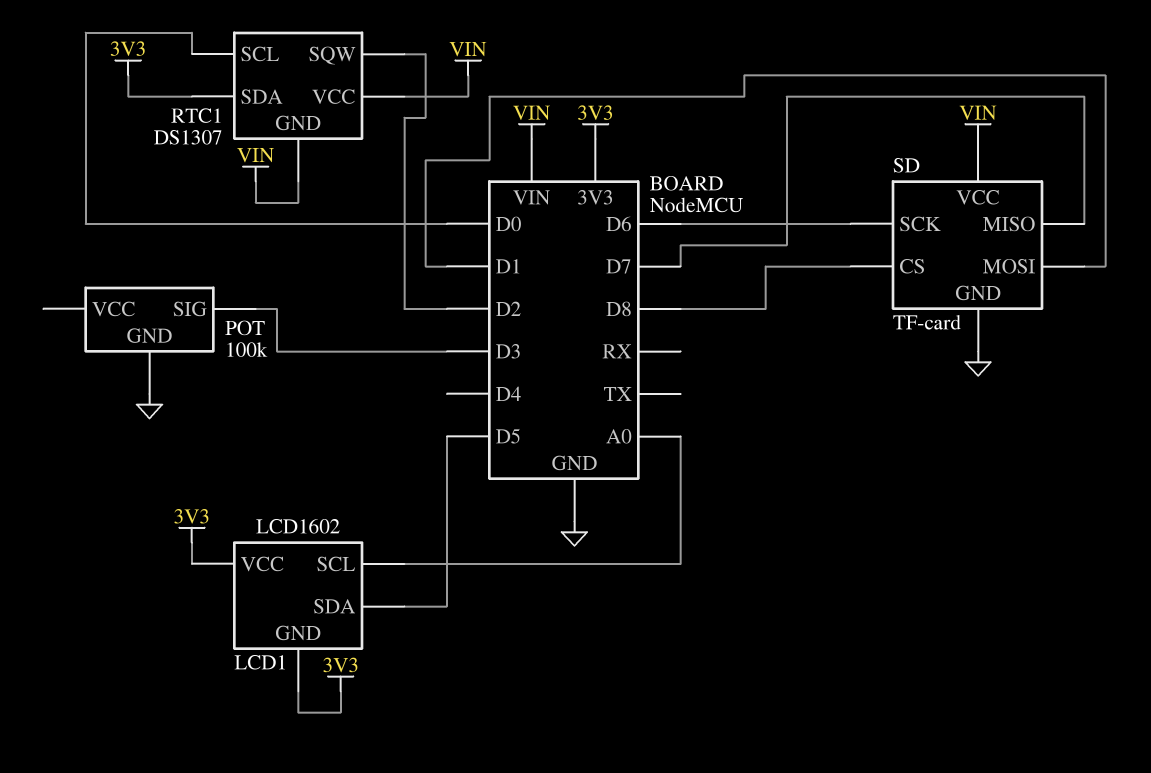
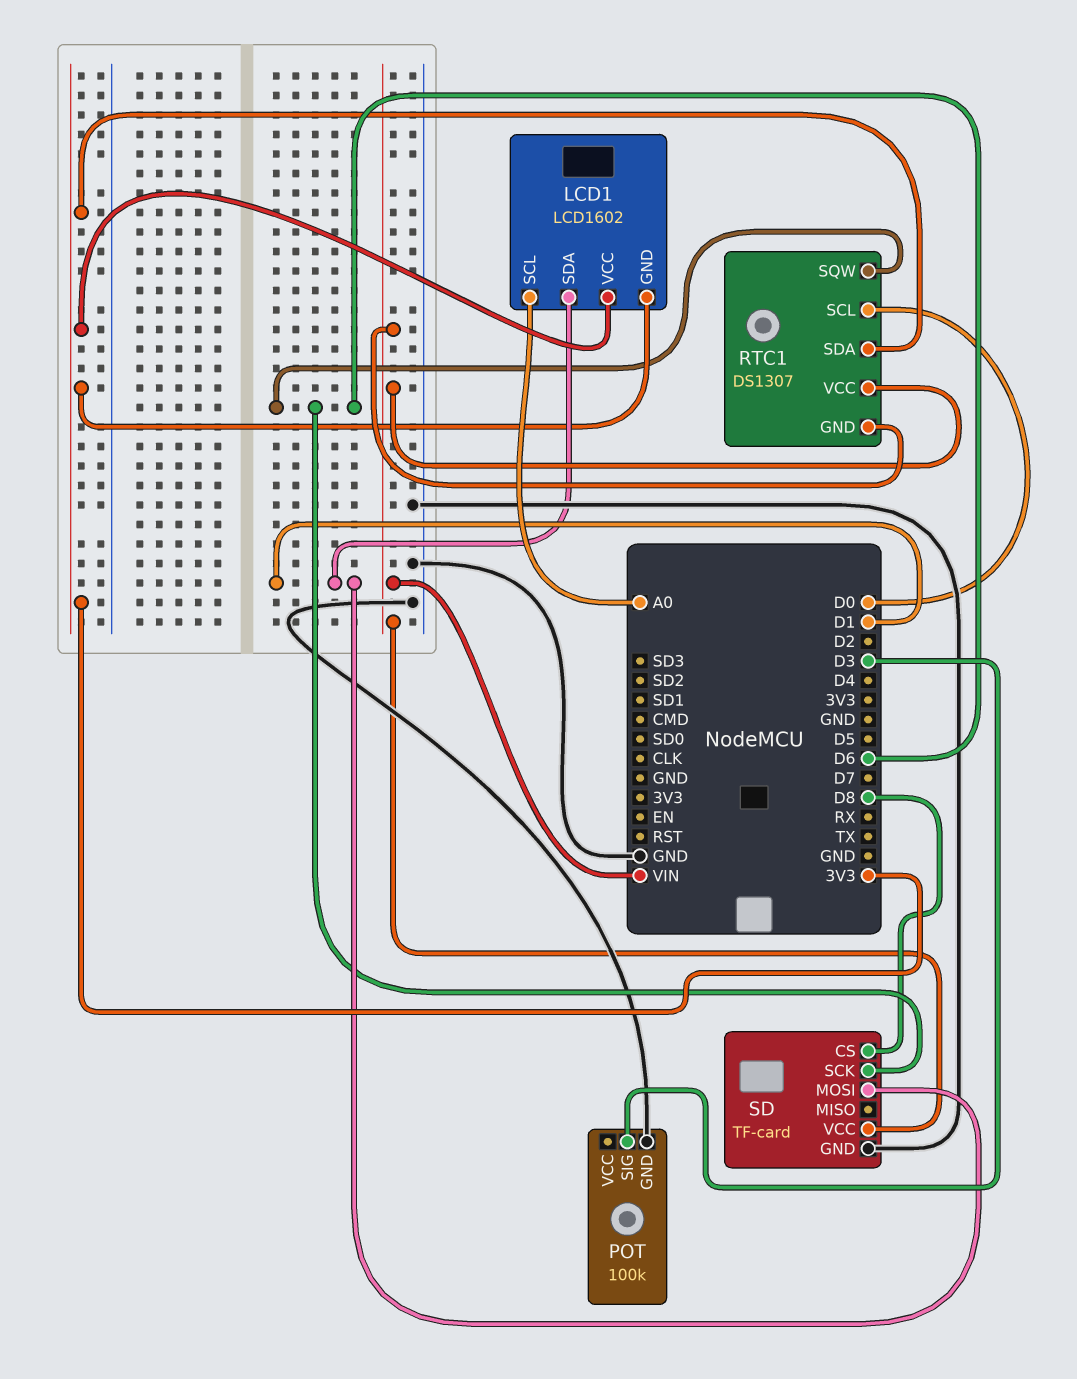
LCD1 pin SDA: D5 -> D1
RTC1 pin SQW: D2 -> D6
SD pin MISO: D7 -> none

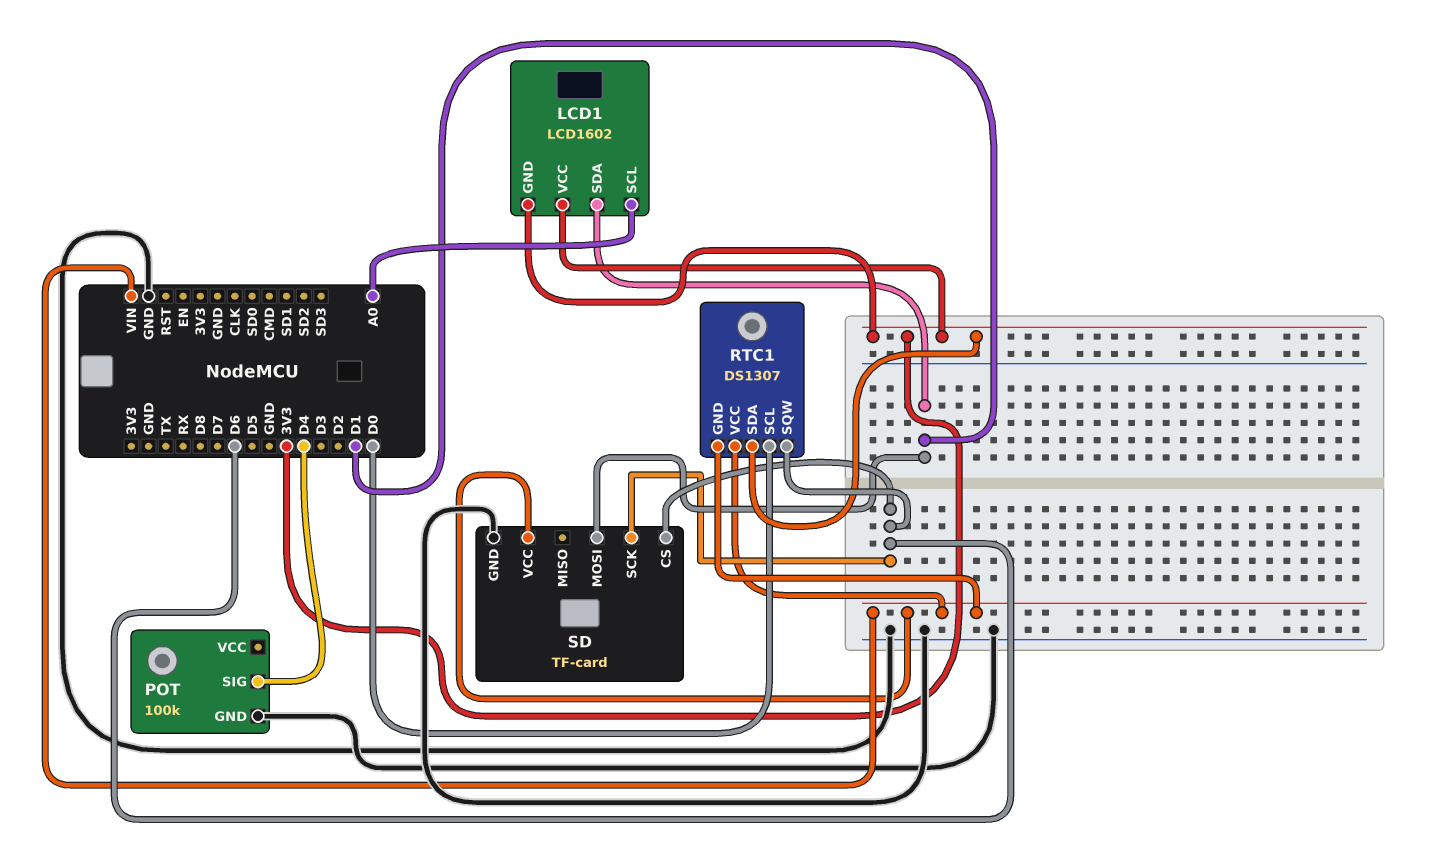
POT pin SIG: D3 -> D4
SD pin CS: D8 -> D6

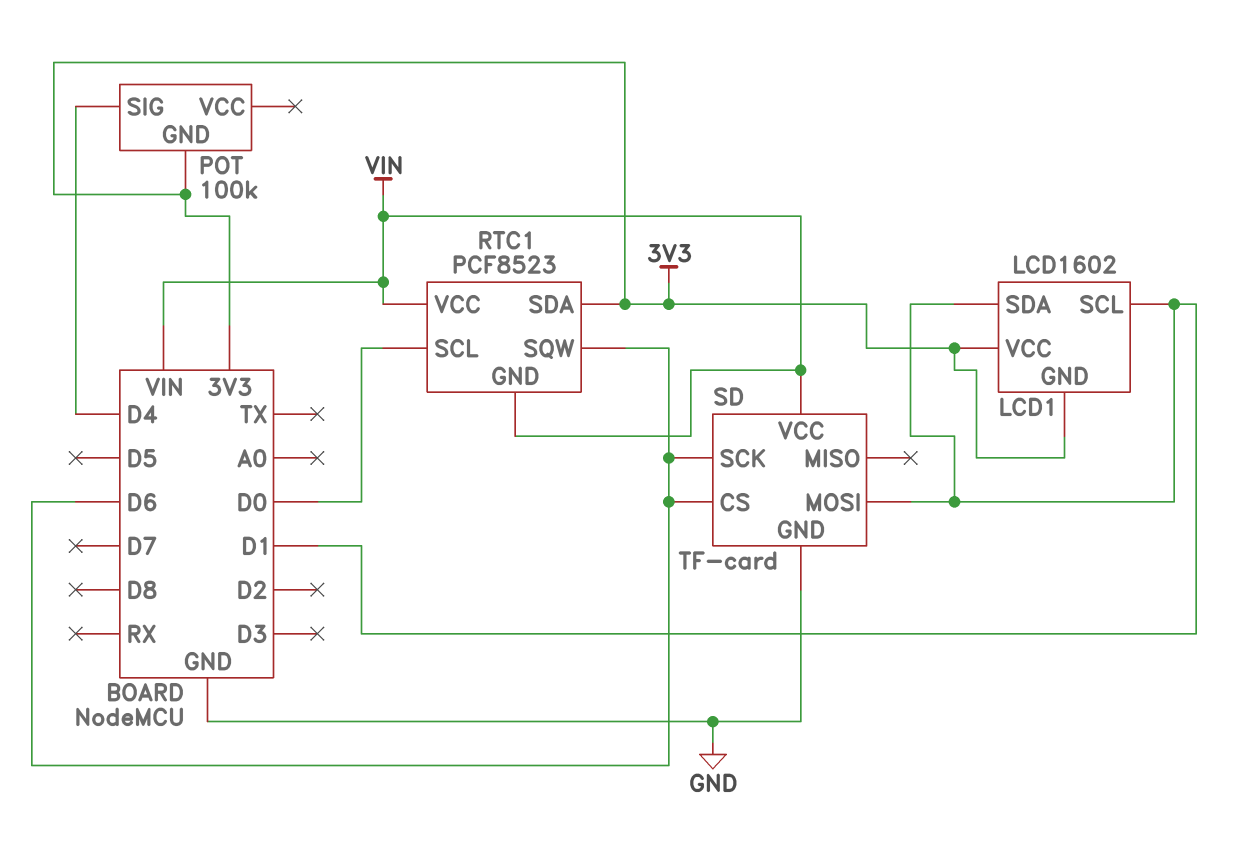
LCD1 pin SCL: A0 -> D1
POT pin GND: GND -> 3V3
RTC1: DS1307 -> PCF8523

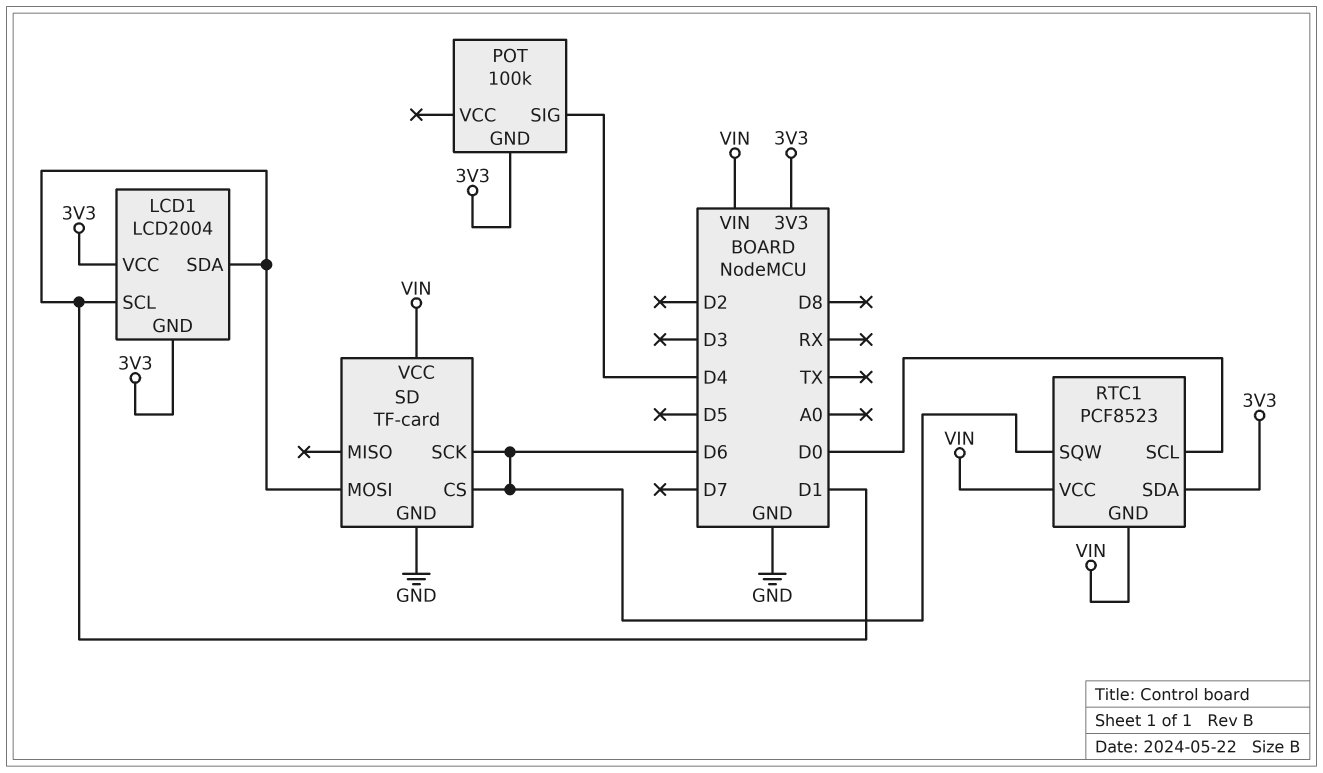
LCD1: LCD1602 -> LCD2004

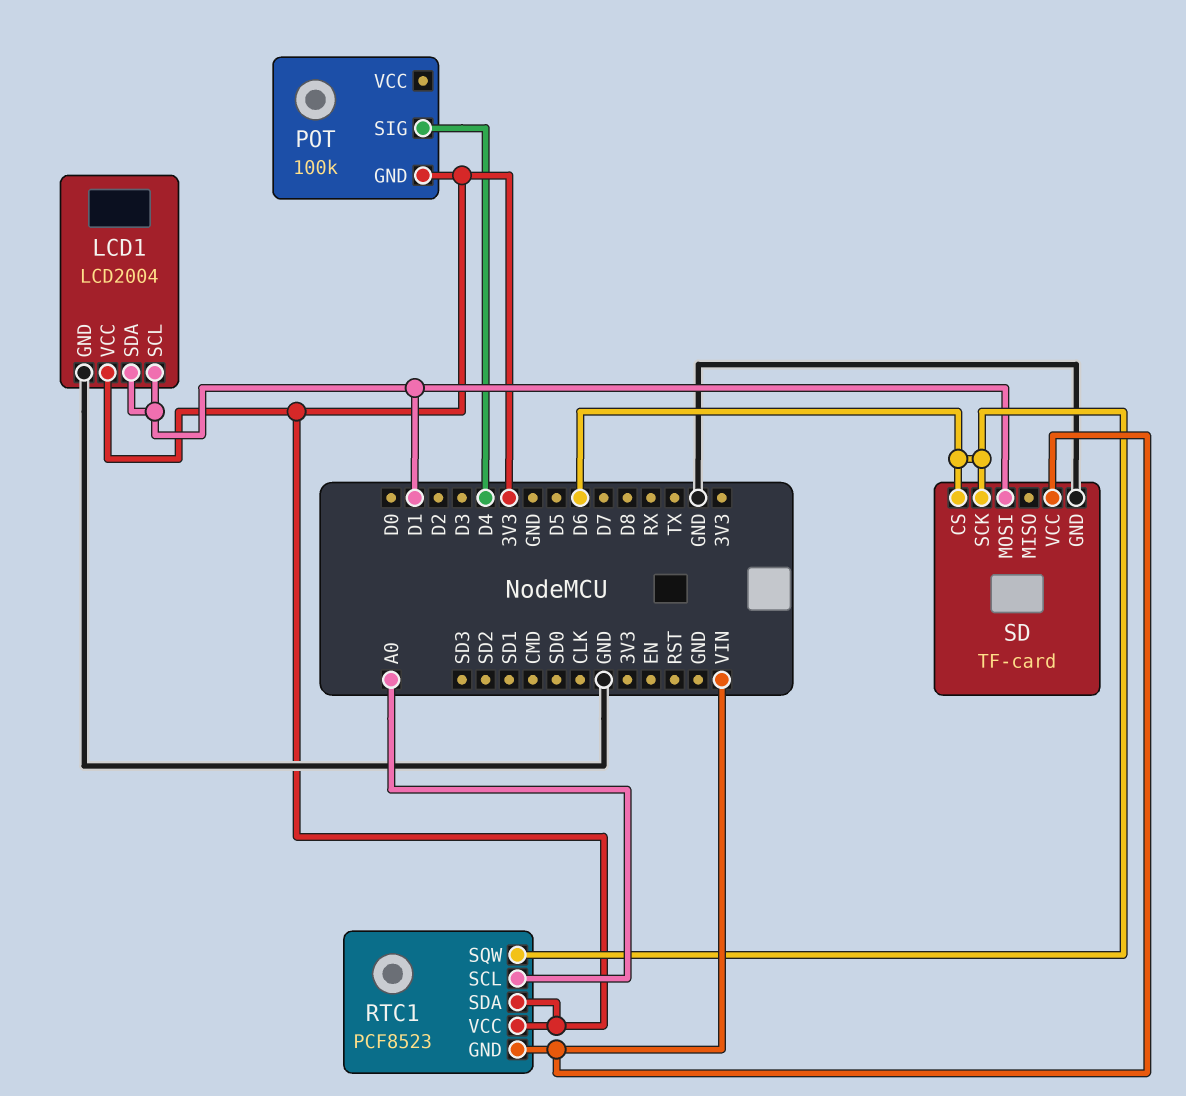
LCD1 pin GND: 3V3 -> GND
RTC1 pin SCL: D0 -> A0
RTC1 pin VCC: VIN -> 3V3

